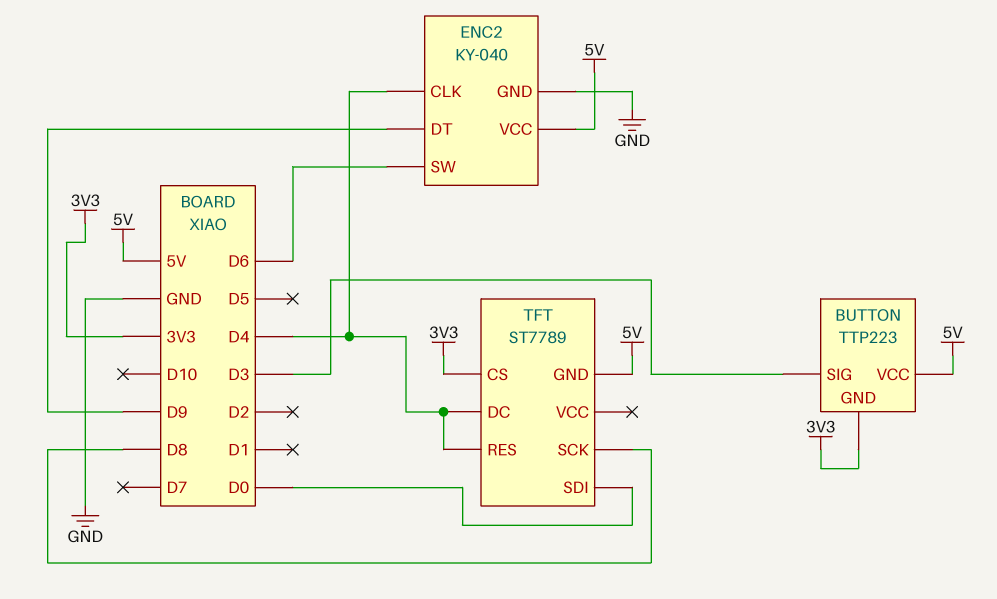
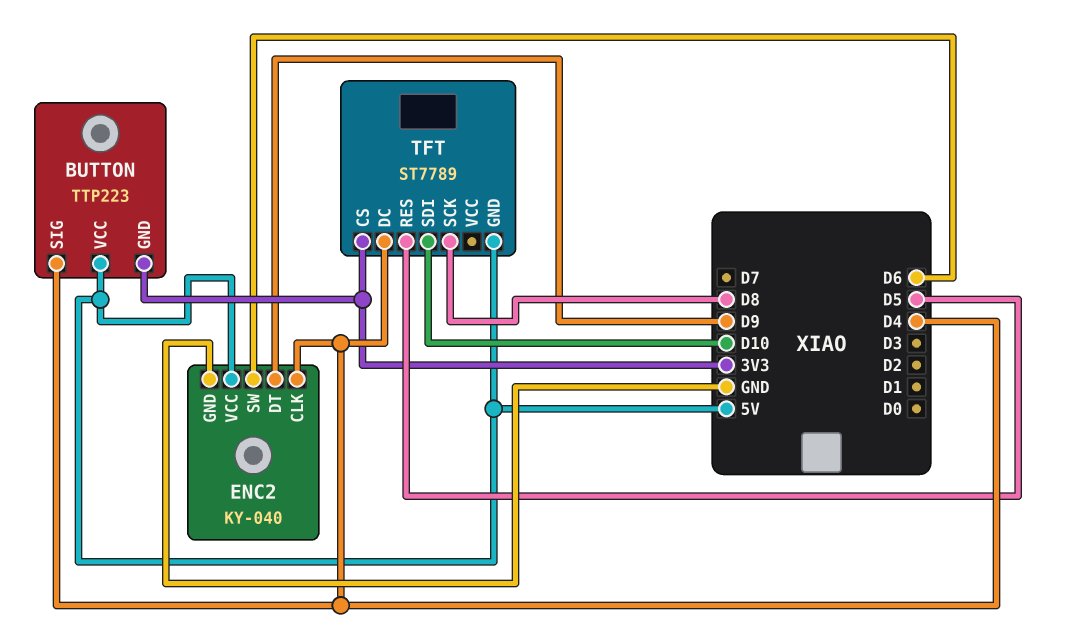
BUTTON pin SIG: D3 -> D4
TFT pin RES: D4 -> D5
TFT pin SDI: D0 -> D10

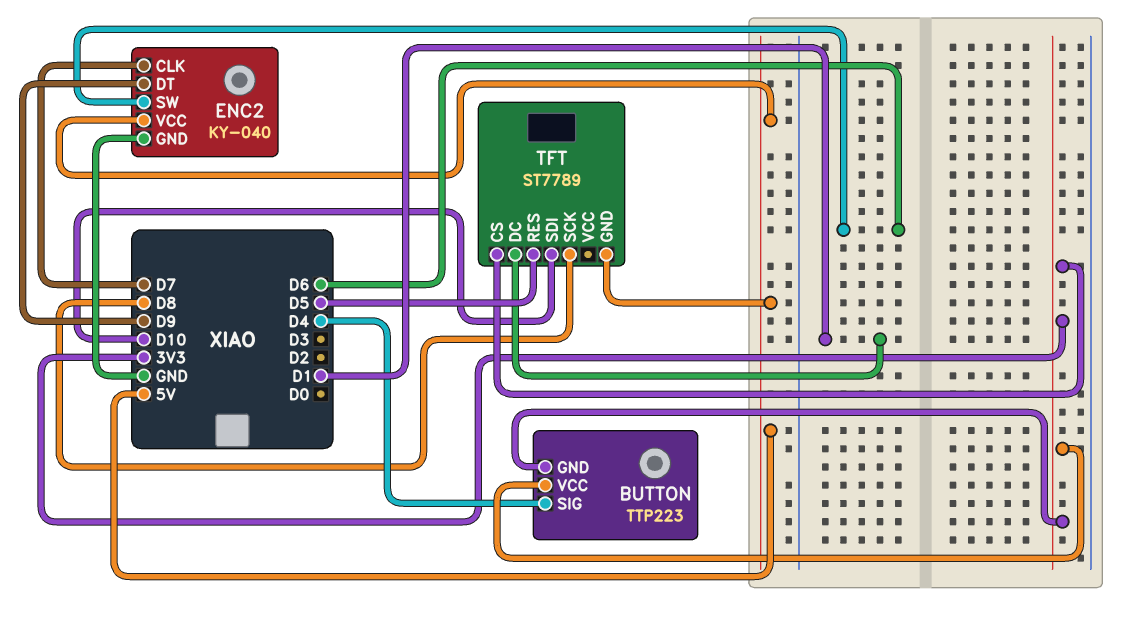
BUTTON pin VCC: 5V -> 3V3
ENC2 pin CLK: D4 -> D7
TFT pin DC: D4 -> D1

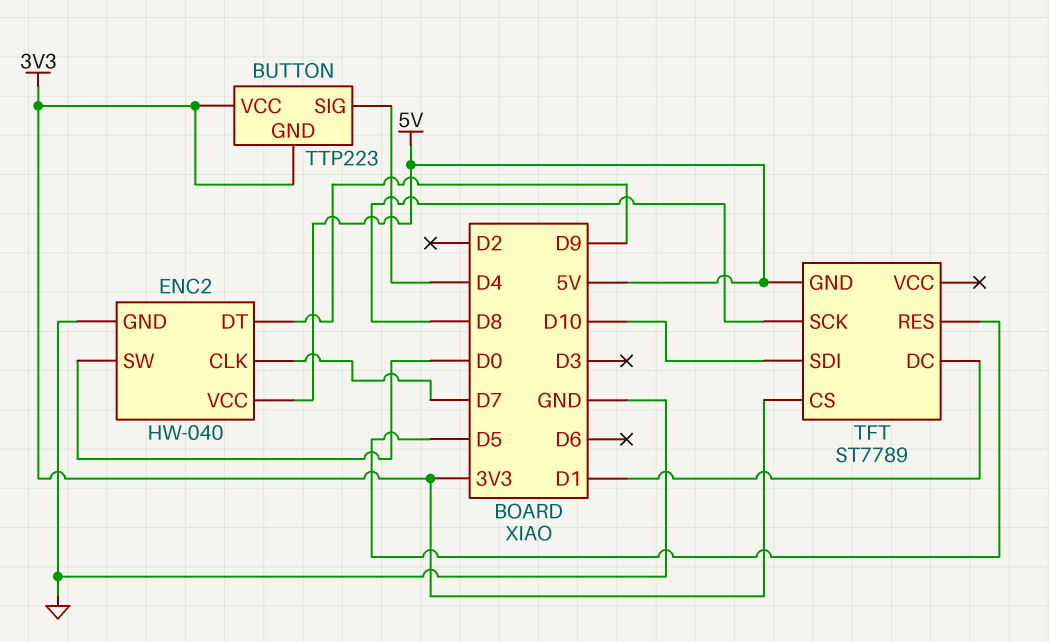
ENC2: KY-040 -> HW-040
ENC2 pin SW: D6 -> D0

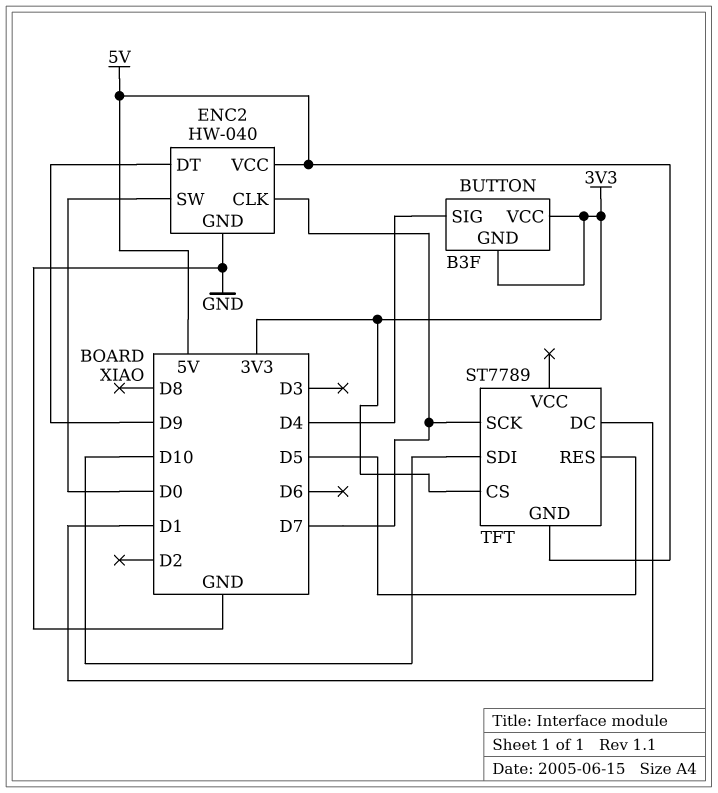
BUTTON: TTP223 -> B3F
TFT pin SCK: D8 -> D7

